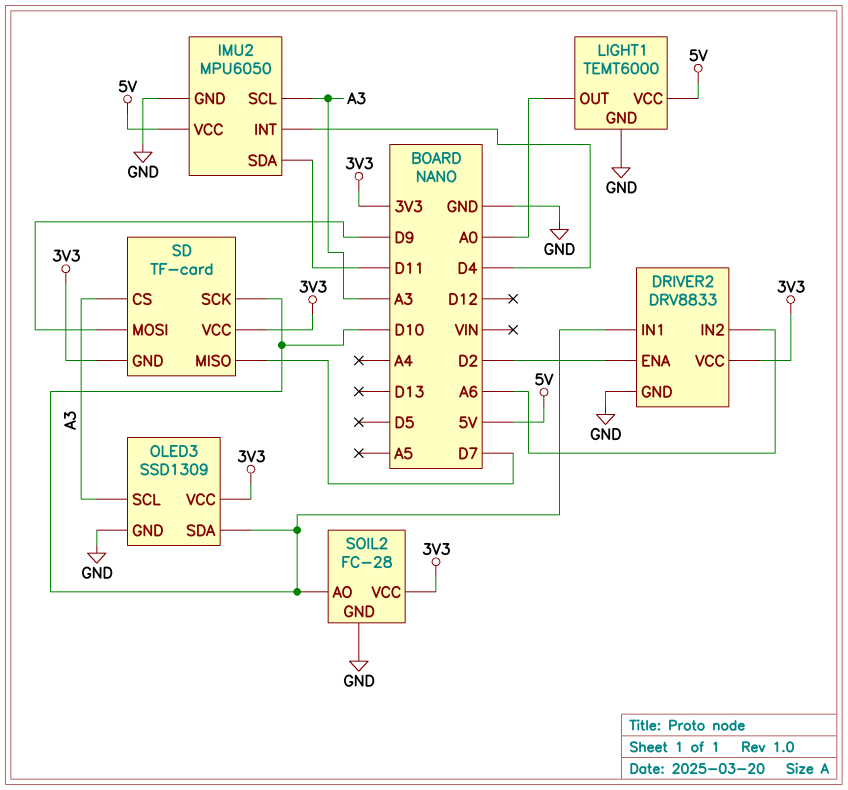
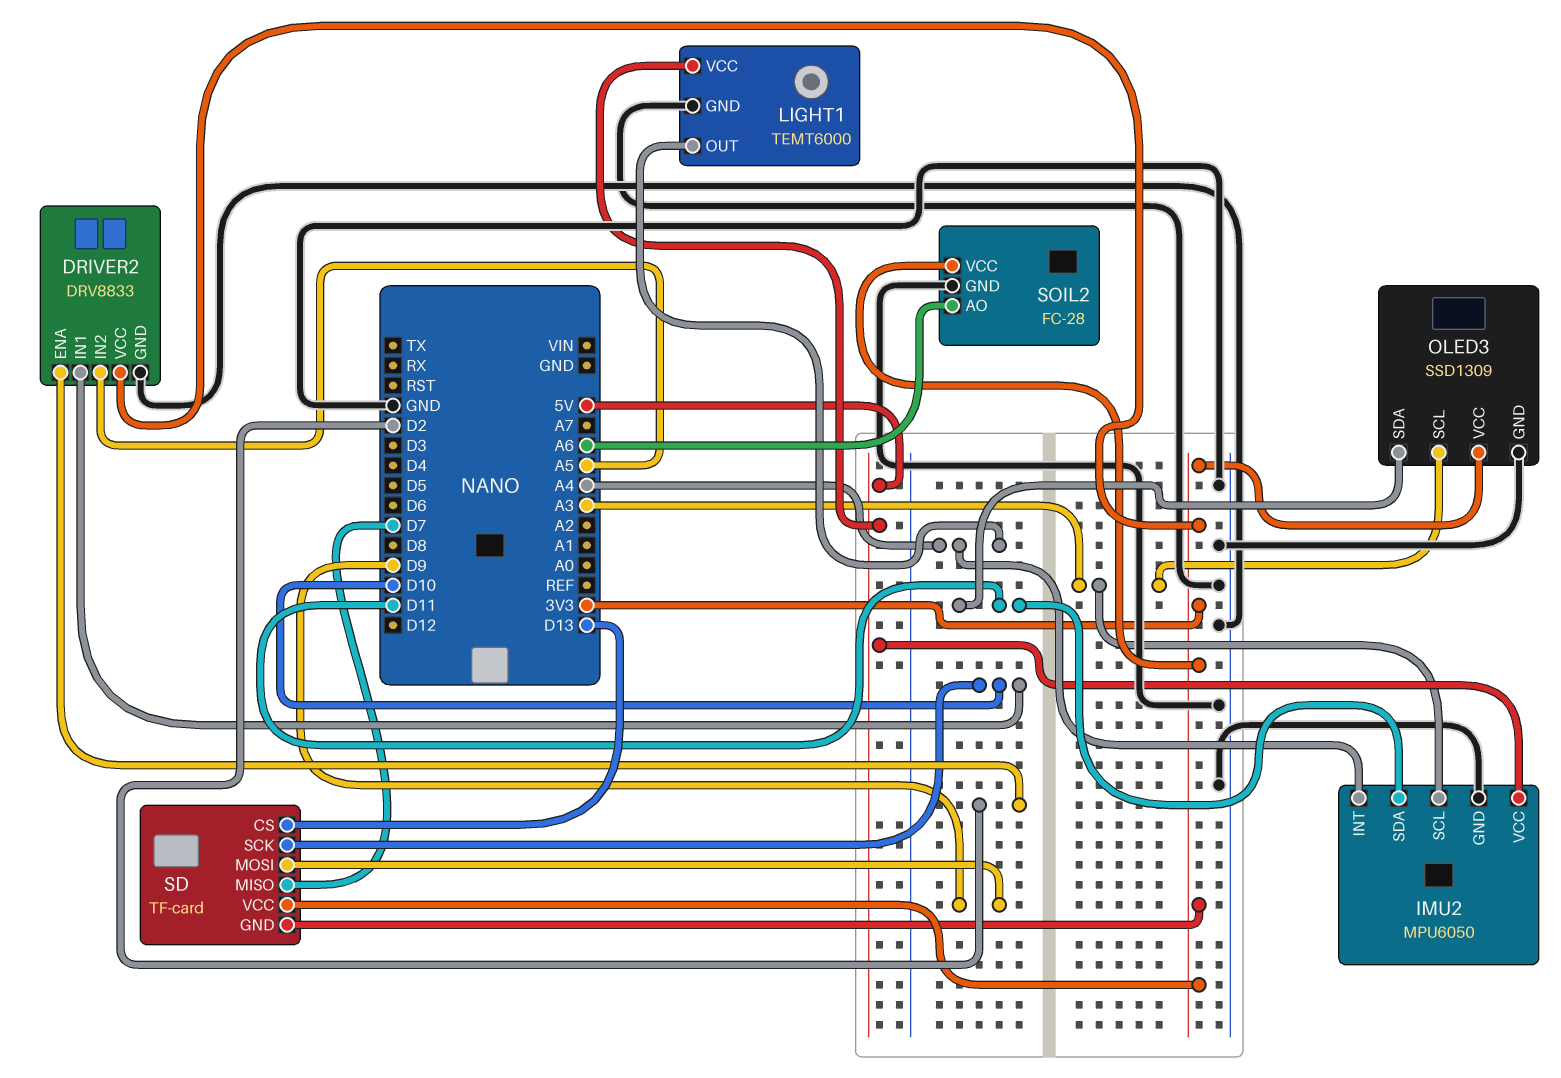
DRIVER2 pin IN2: A6 -> A5
IMU2 pin INT: D4 -> A4
LIGHT1 pin OUT: A0 -> A4
OLED3 pin SDA: D10 -> D11
SD pin CS: A3 -> D13
SOIL2 pin AO: D10 -> A6

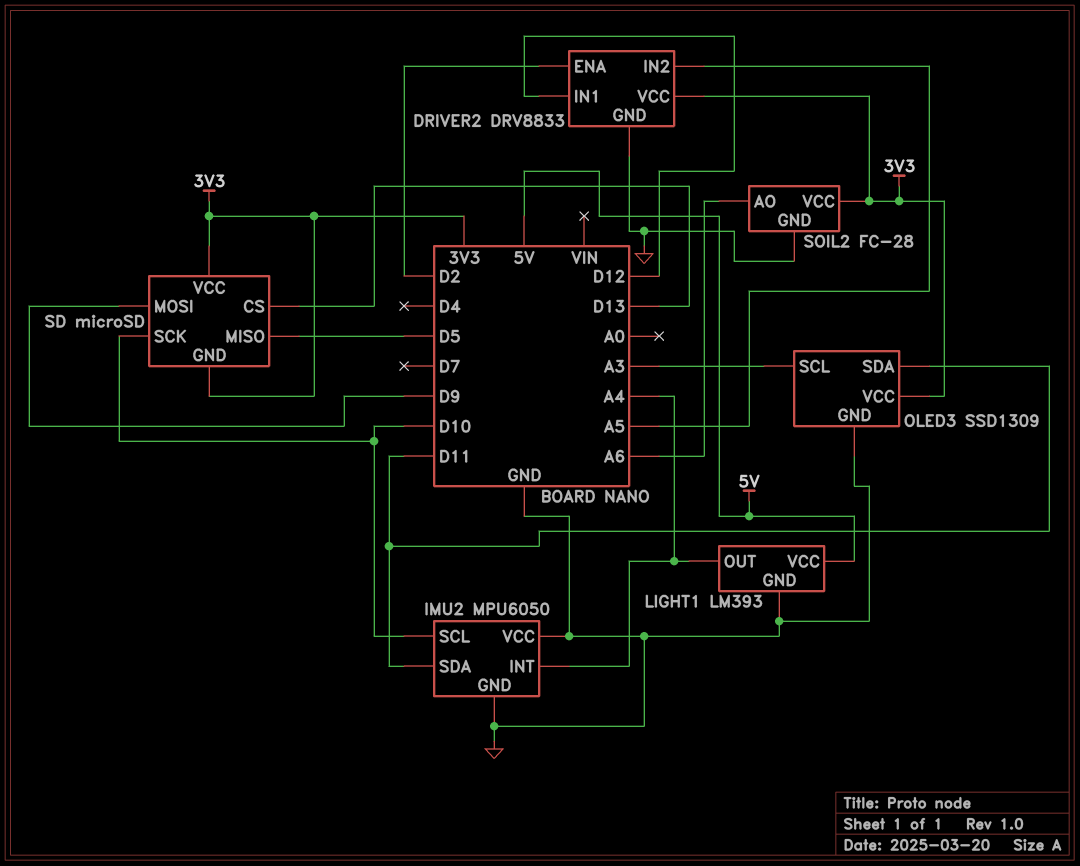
DRIVER2 pin IN1: D10 -> D12
IMU2 pin SCL: A3 -> D10
IMU2 pin VCC: 5V -> GND
LIGHT1: TEMT6000 -> LM393
SD: TF-card -> microSD
SD pin MISO: D7 -> D5

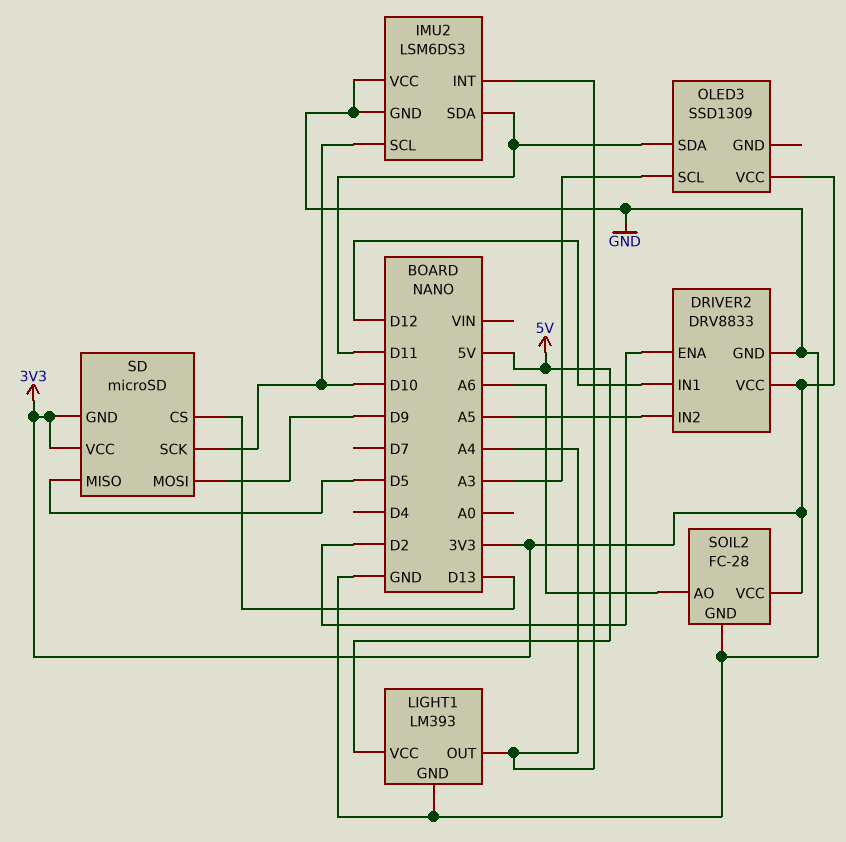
IMU2: MPU6050 -> LSM6DS3
OLED3 pin GND: GND -> none

